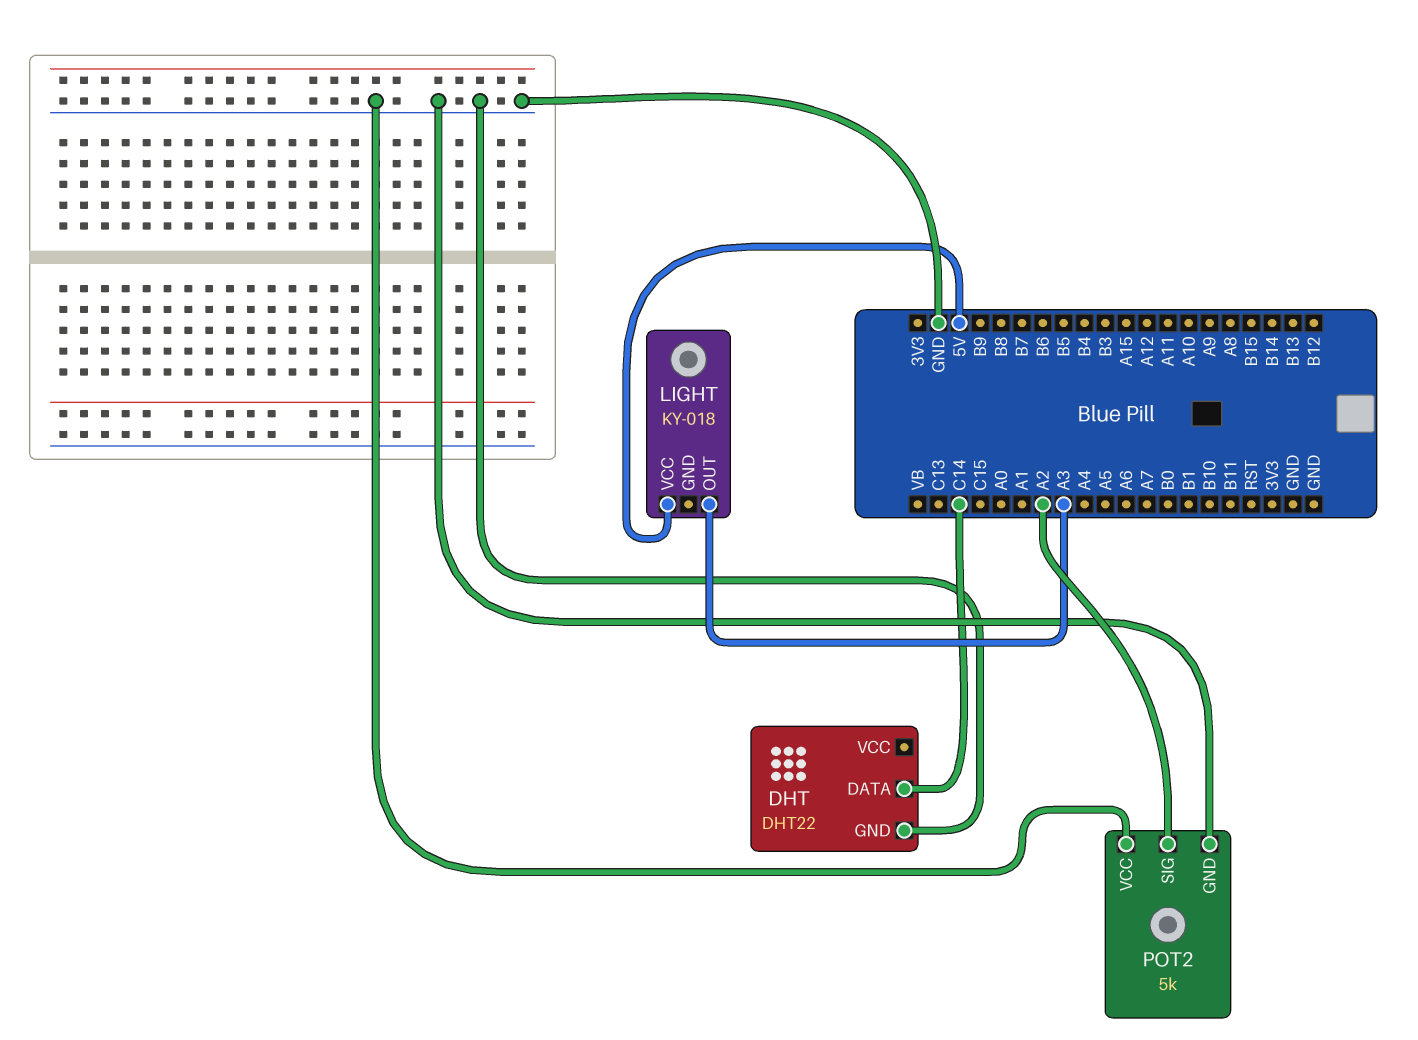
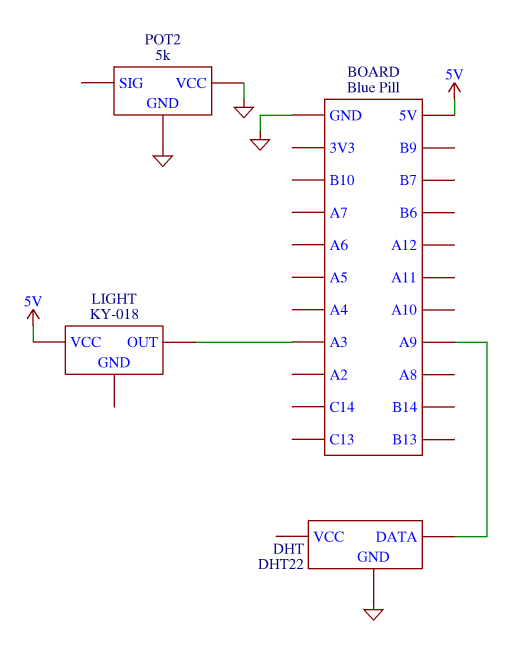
DHT pin DATA: C14 -> A9
POT2 pin SIG: A2 -> none

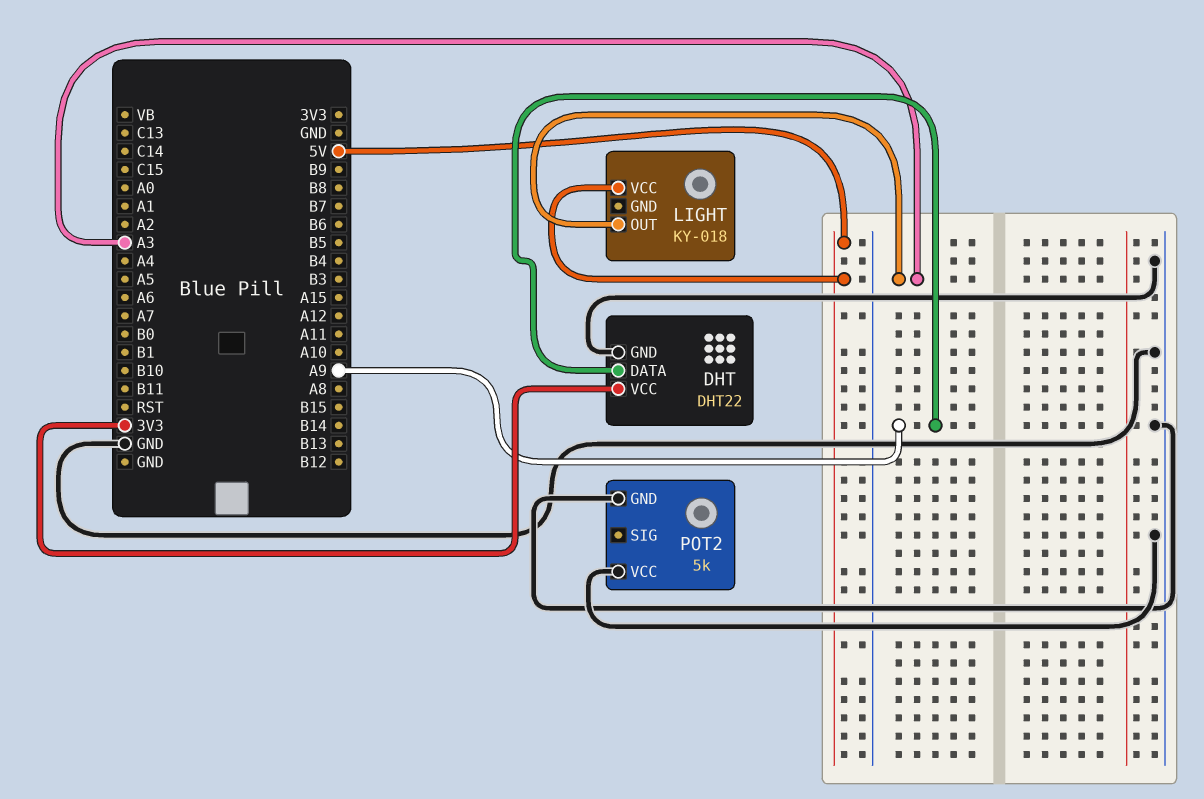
DHT pin VCC: none -> 3V3

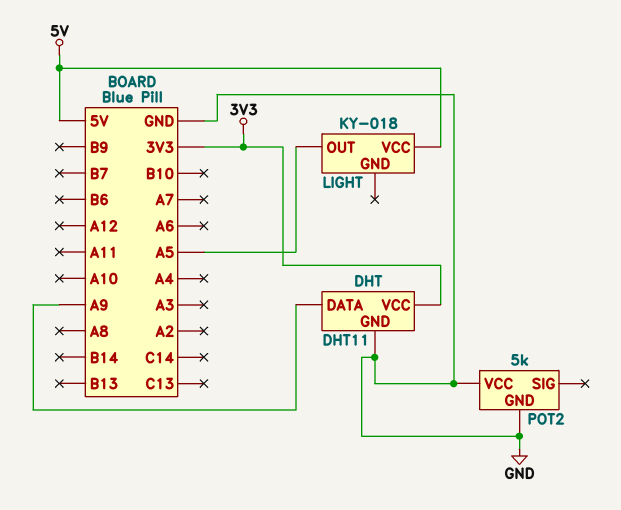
DHT: DHT22 -> DHT11
LIGHT pin OUT: A3 -> A5

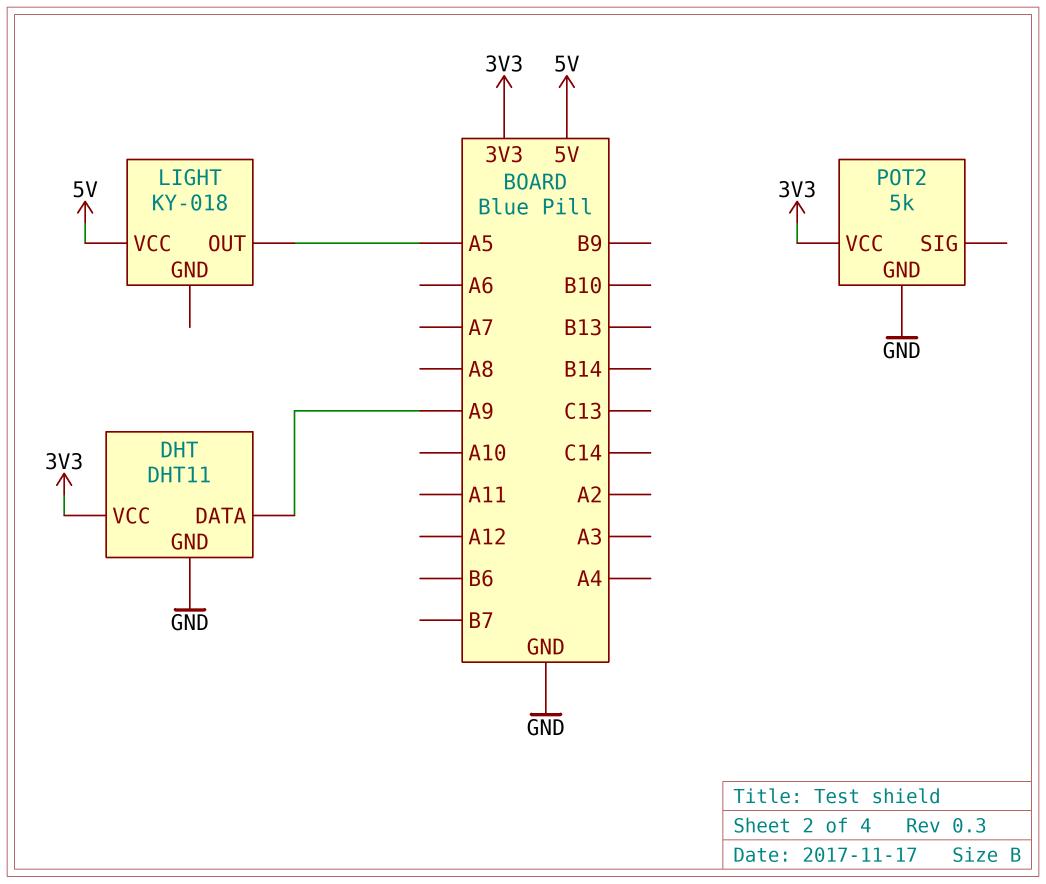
POT2 pin VCC: GND -> 3V3

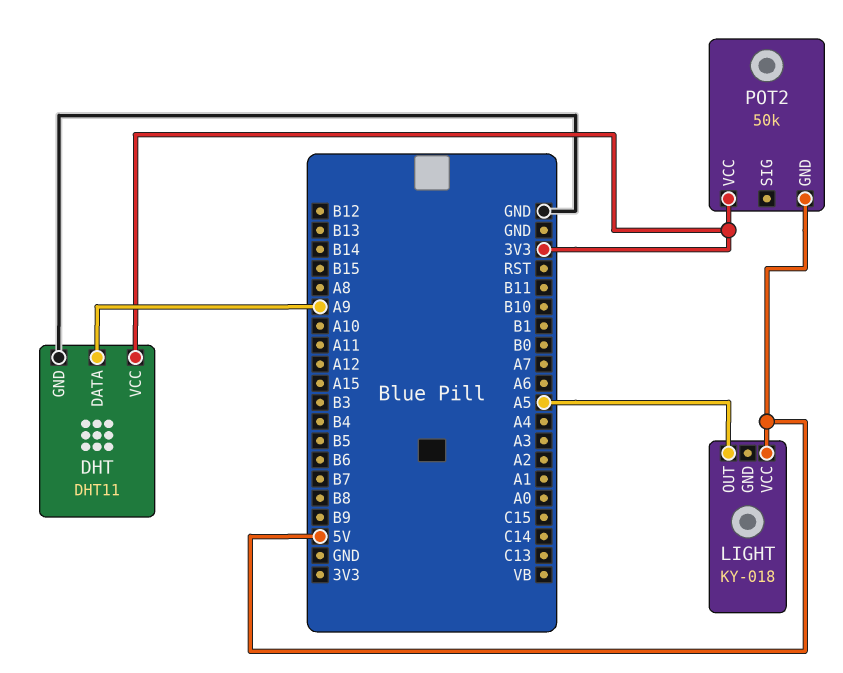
POT2: 5k -> 50k
POT2 pin GND: GND -> 5V

